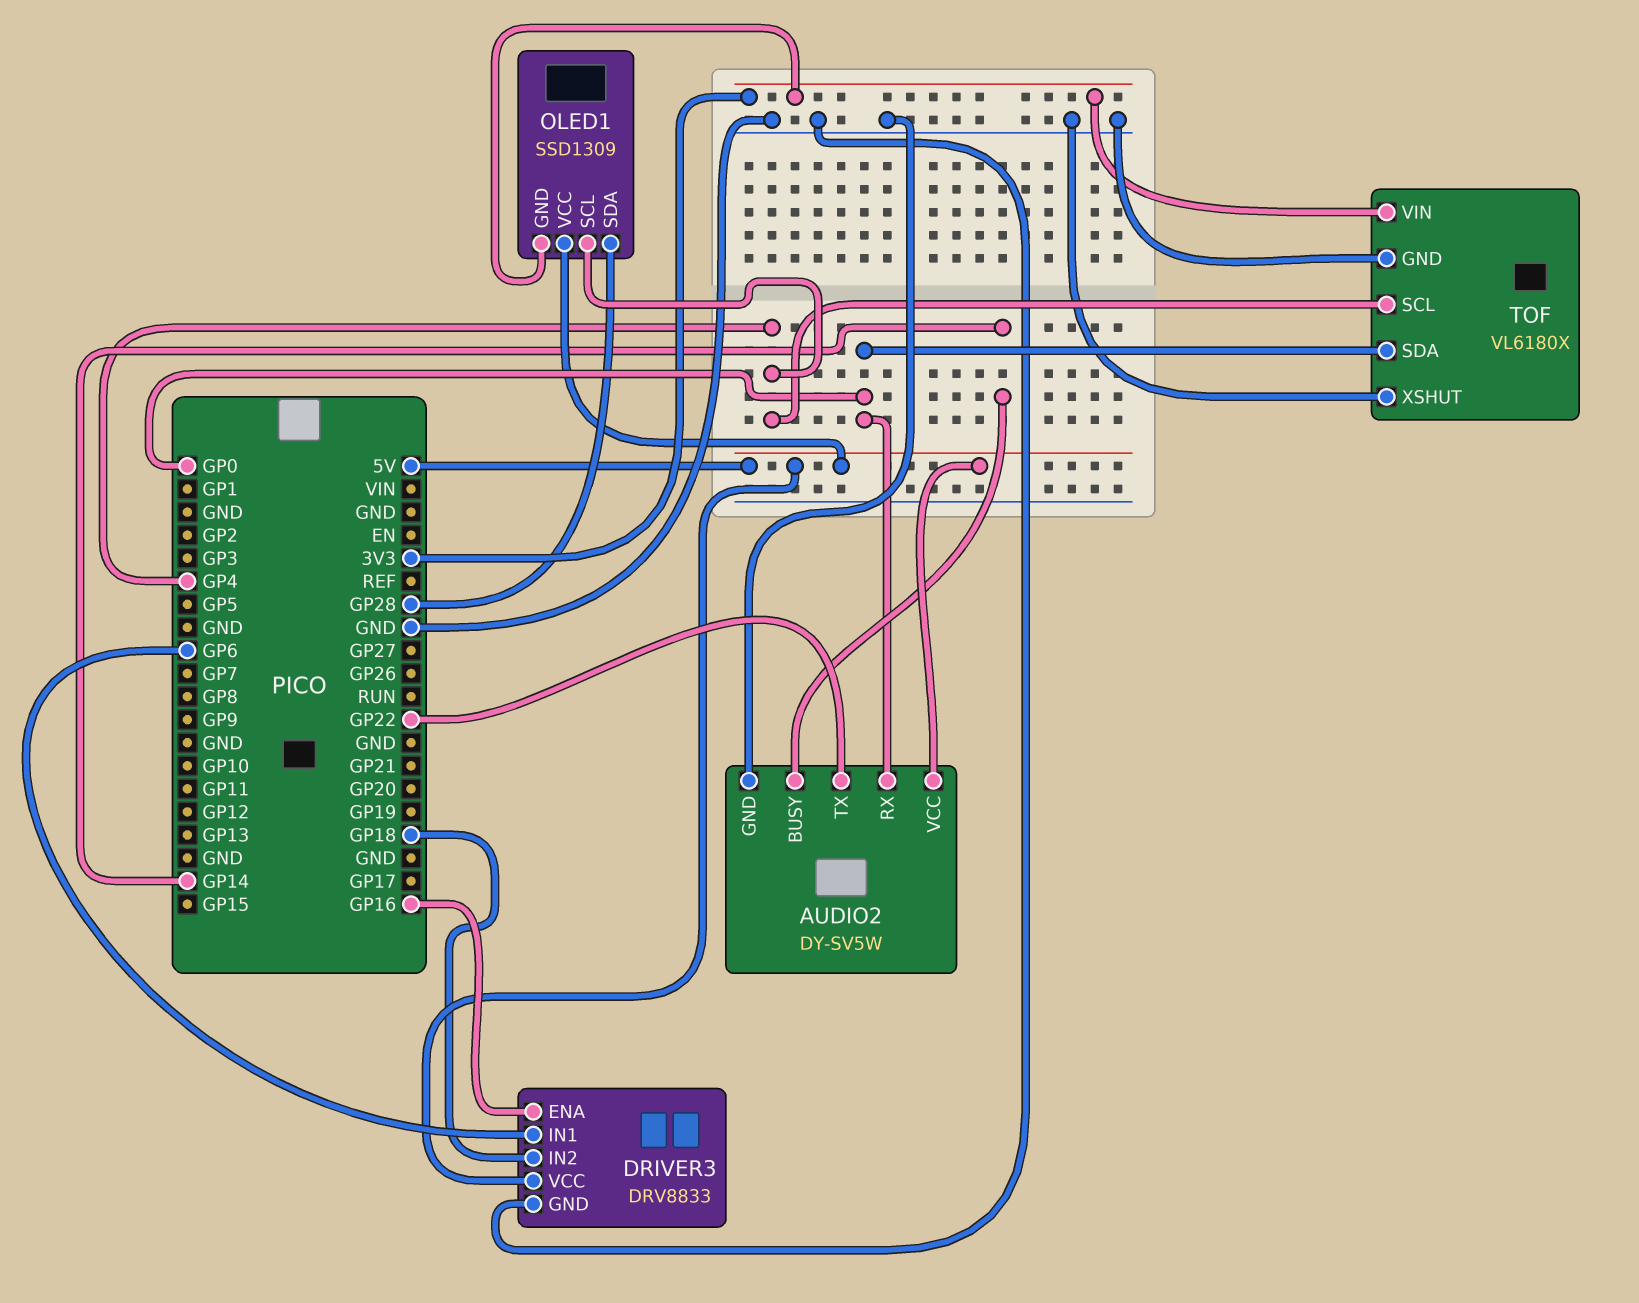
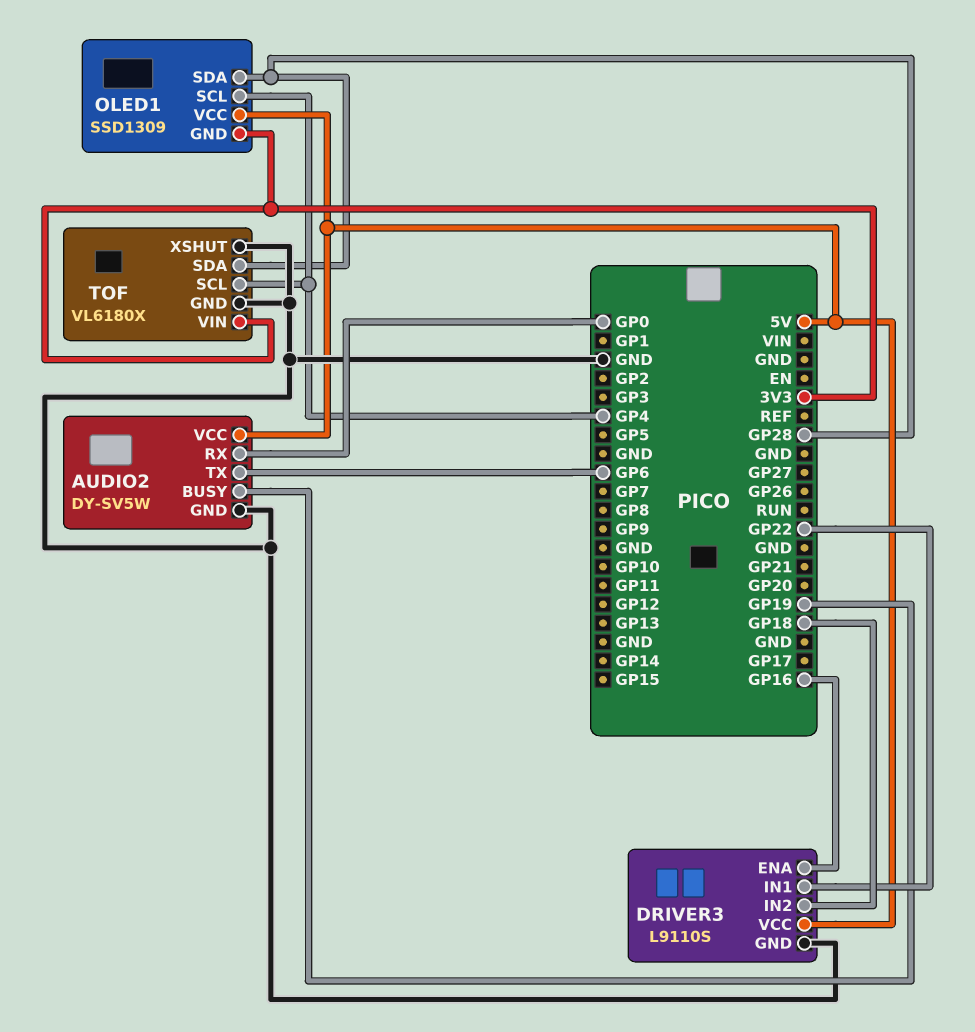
AUDIO2 pin BUSY: GP14 -> GP19
AUDIO2 pin TX: GP22 -> GP6
DRIVER3: DRV8833 -> L9110S
DRIVER3 pin IN1: GP6 -> GP22
TOF pin SDA: GP0 -> GP28

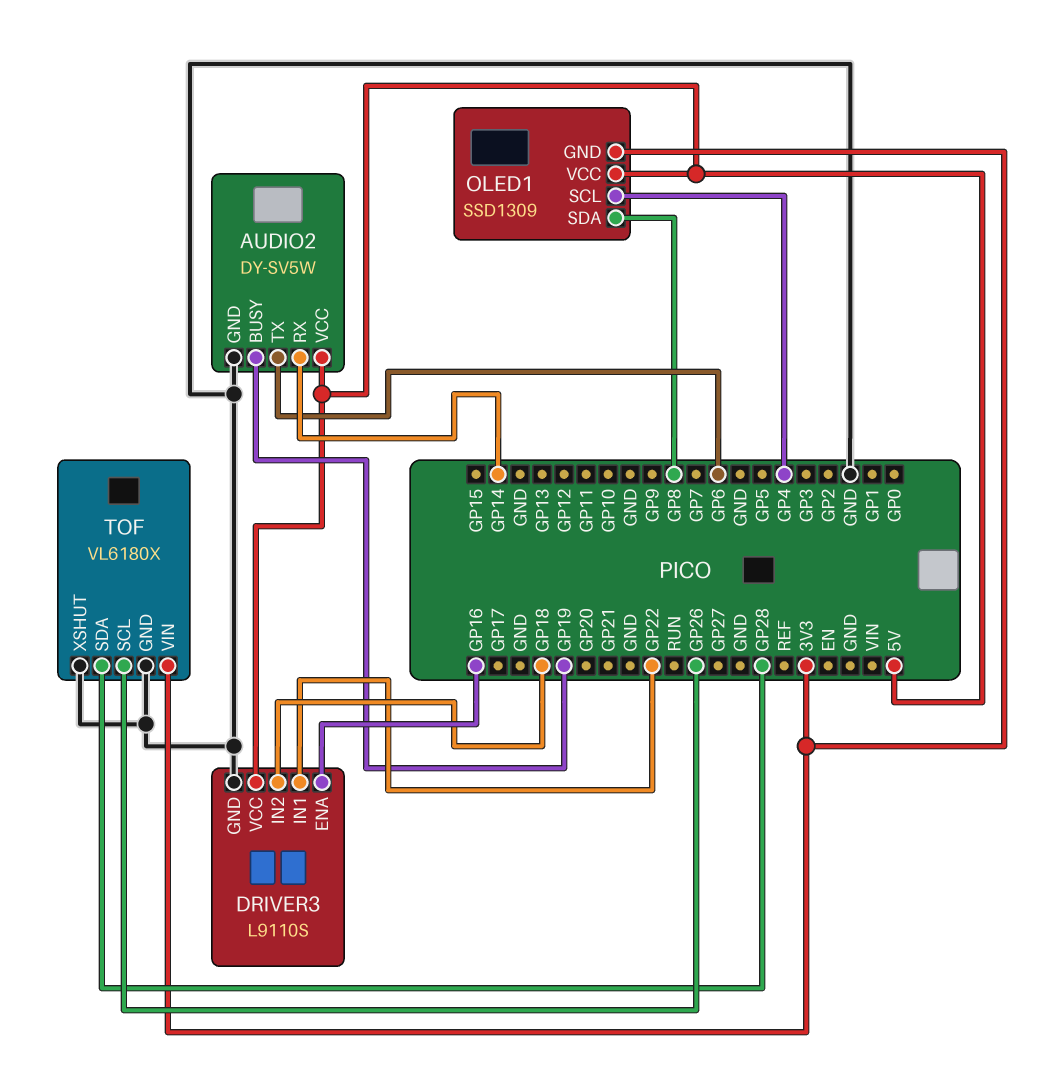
AUDIO2 pin RX: GP0 -> GP14
OLED1 pin SDA: GP28 -> GP8
TOF pin SCL: GP4 -> GP26

